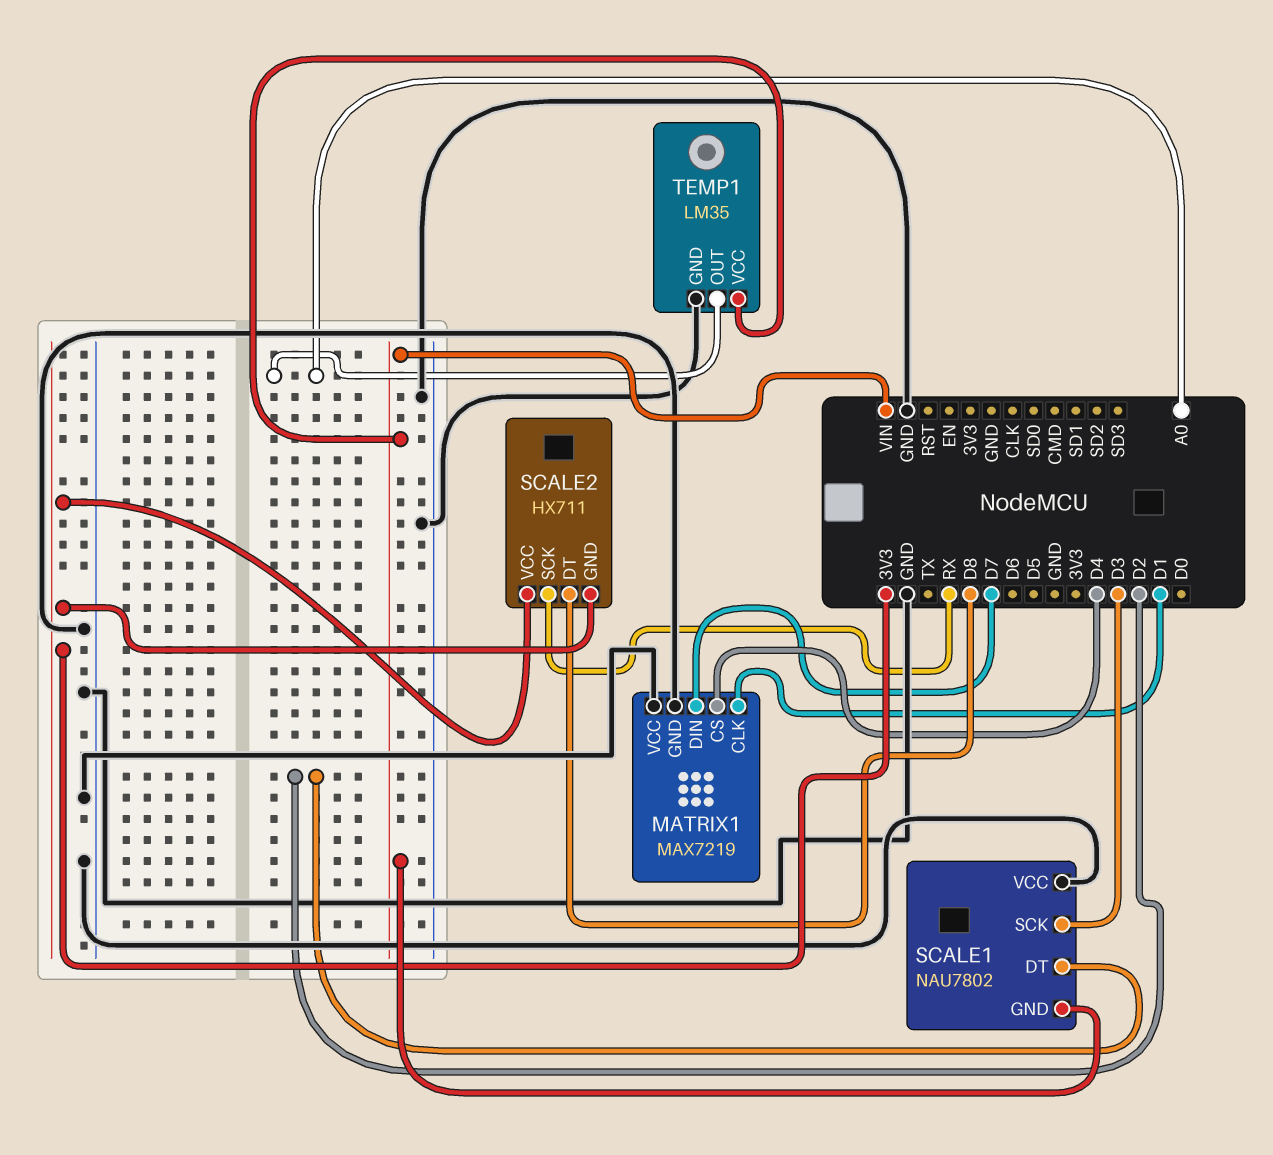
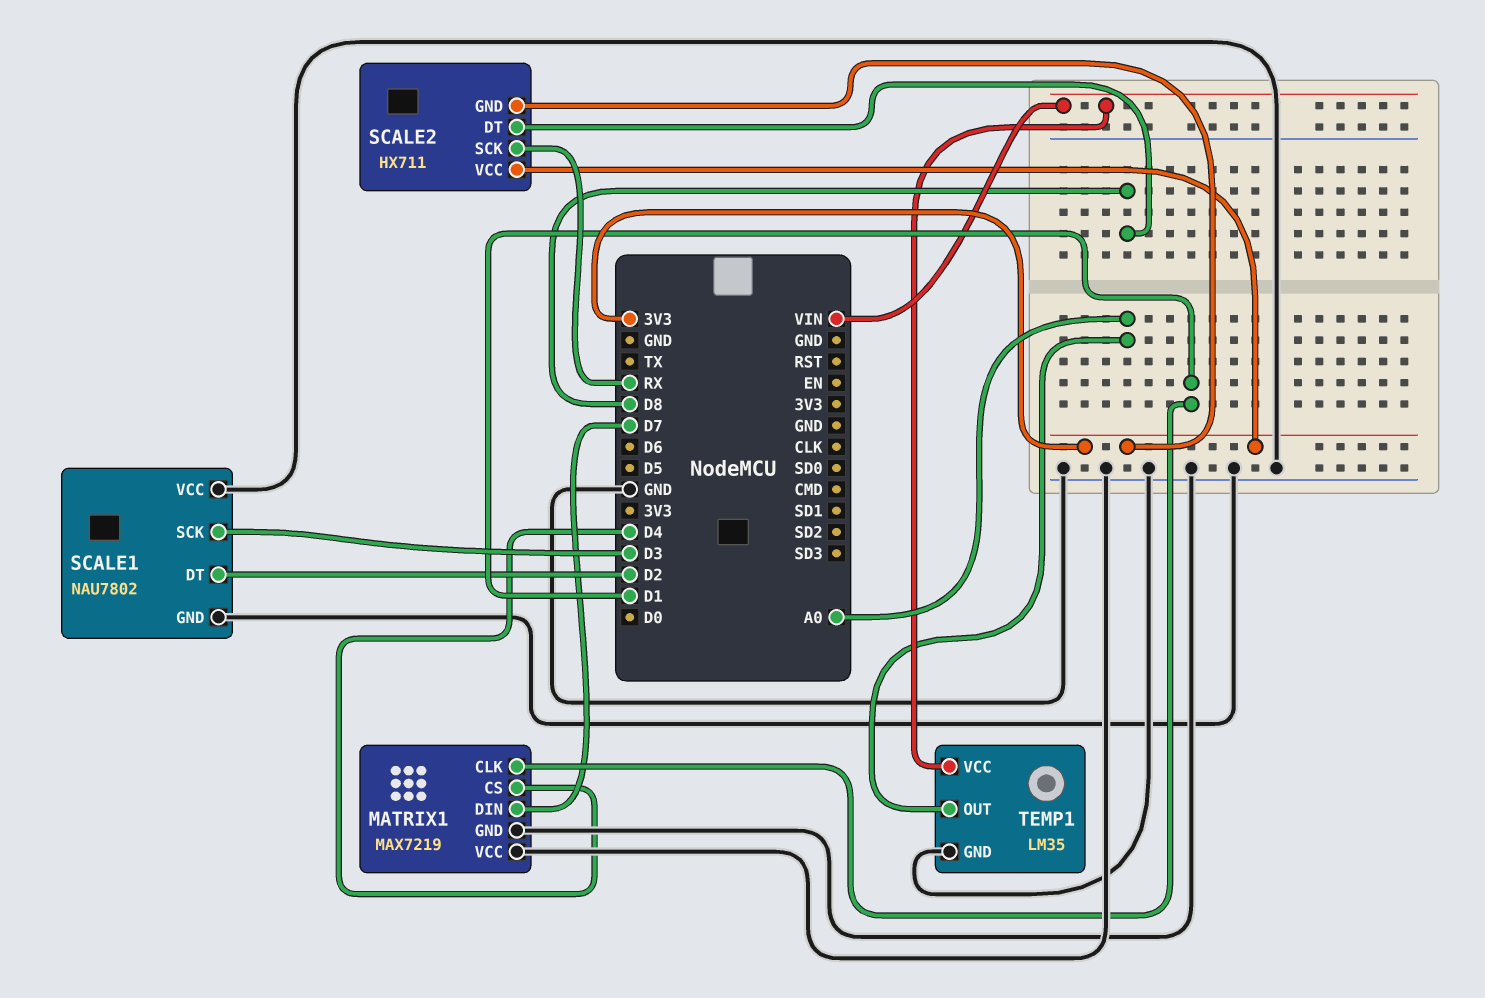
SCALE1 pin GND: VIN -> GND

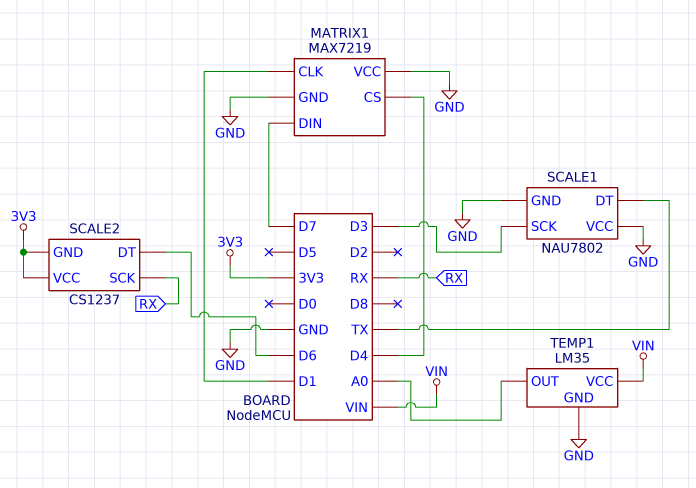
SCALE1 pin DT: D2 -> TX
SCALE2: HX711 -> CS1237
SCALE2 pin DT: D8 -> D6

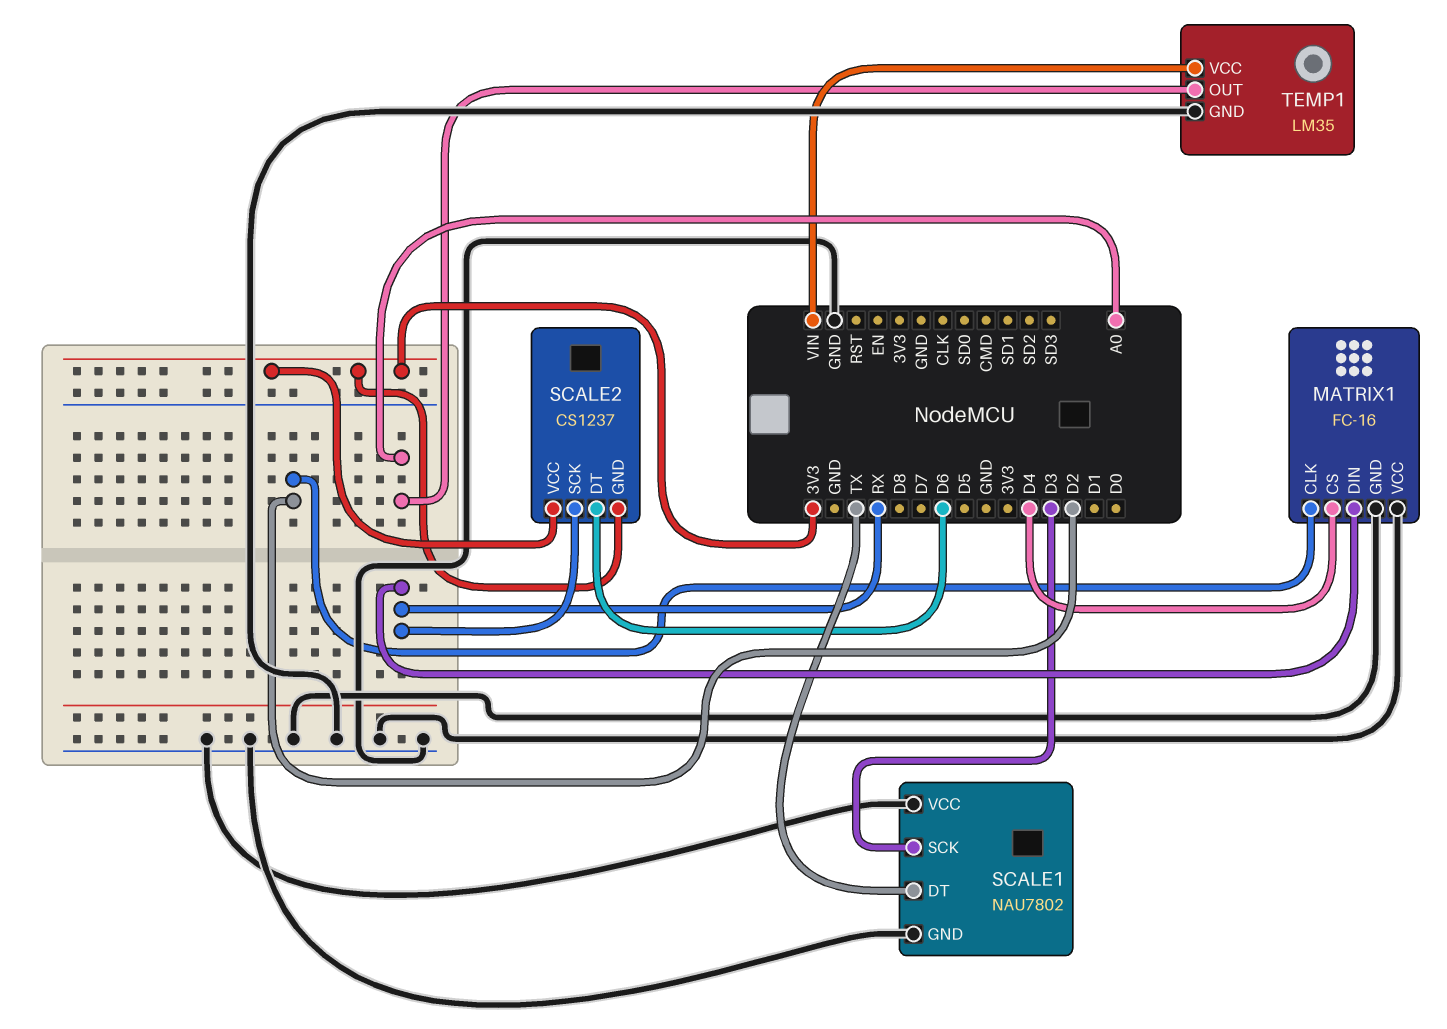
MATRIX1: MAX7219 -> FC-16
MATRIX1 pin CLK: D1 -> D2
MATRIX1 pin DIN: D7 -> RX

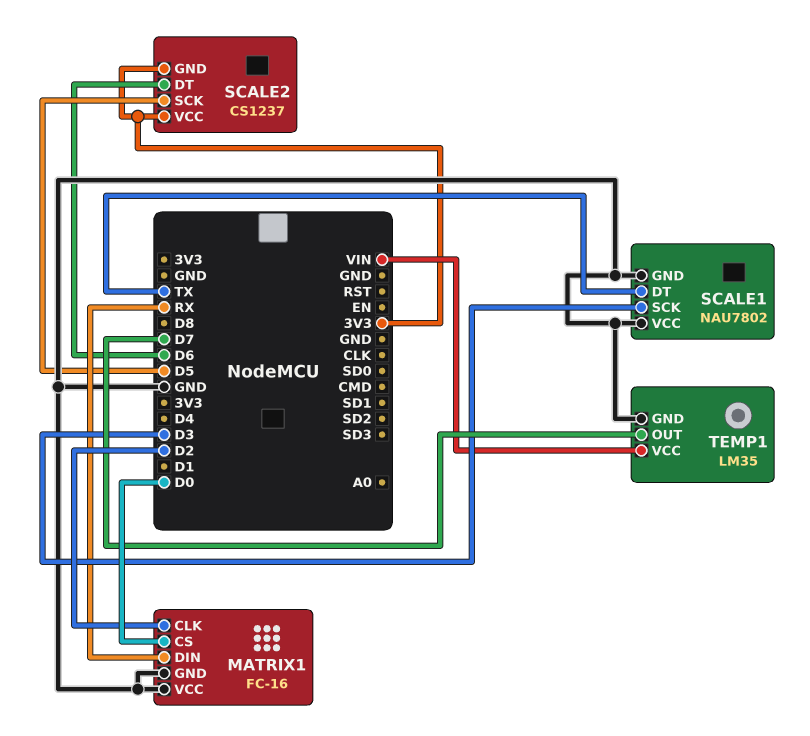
MATRIX1 pin CS: D4 -> D0
SCALE2 pin SCK: RX -> D5
TEMP1 pin OUT: A0 -> D7

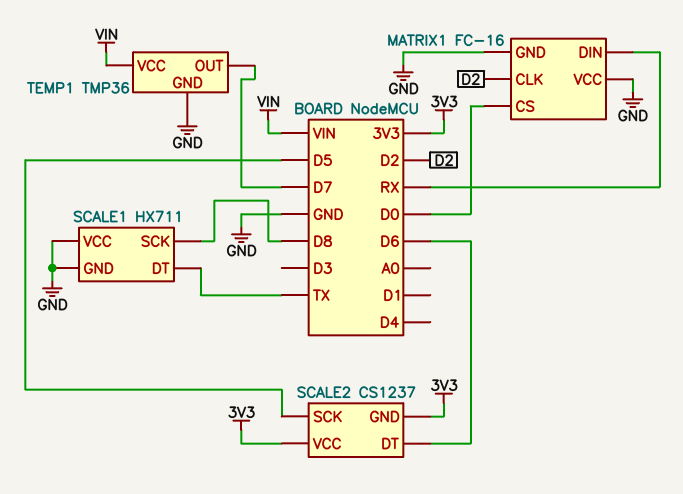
SCALE1: NAU7802 -> HX711
SCALE1 pin SCK: D3 -> D8
TEMP1: LM35 -> TMP36

